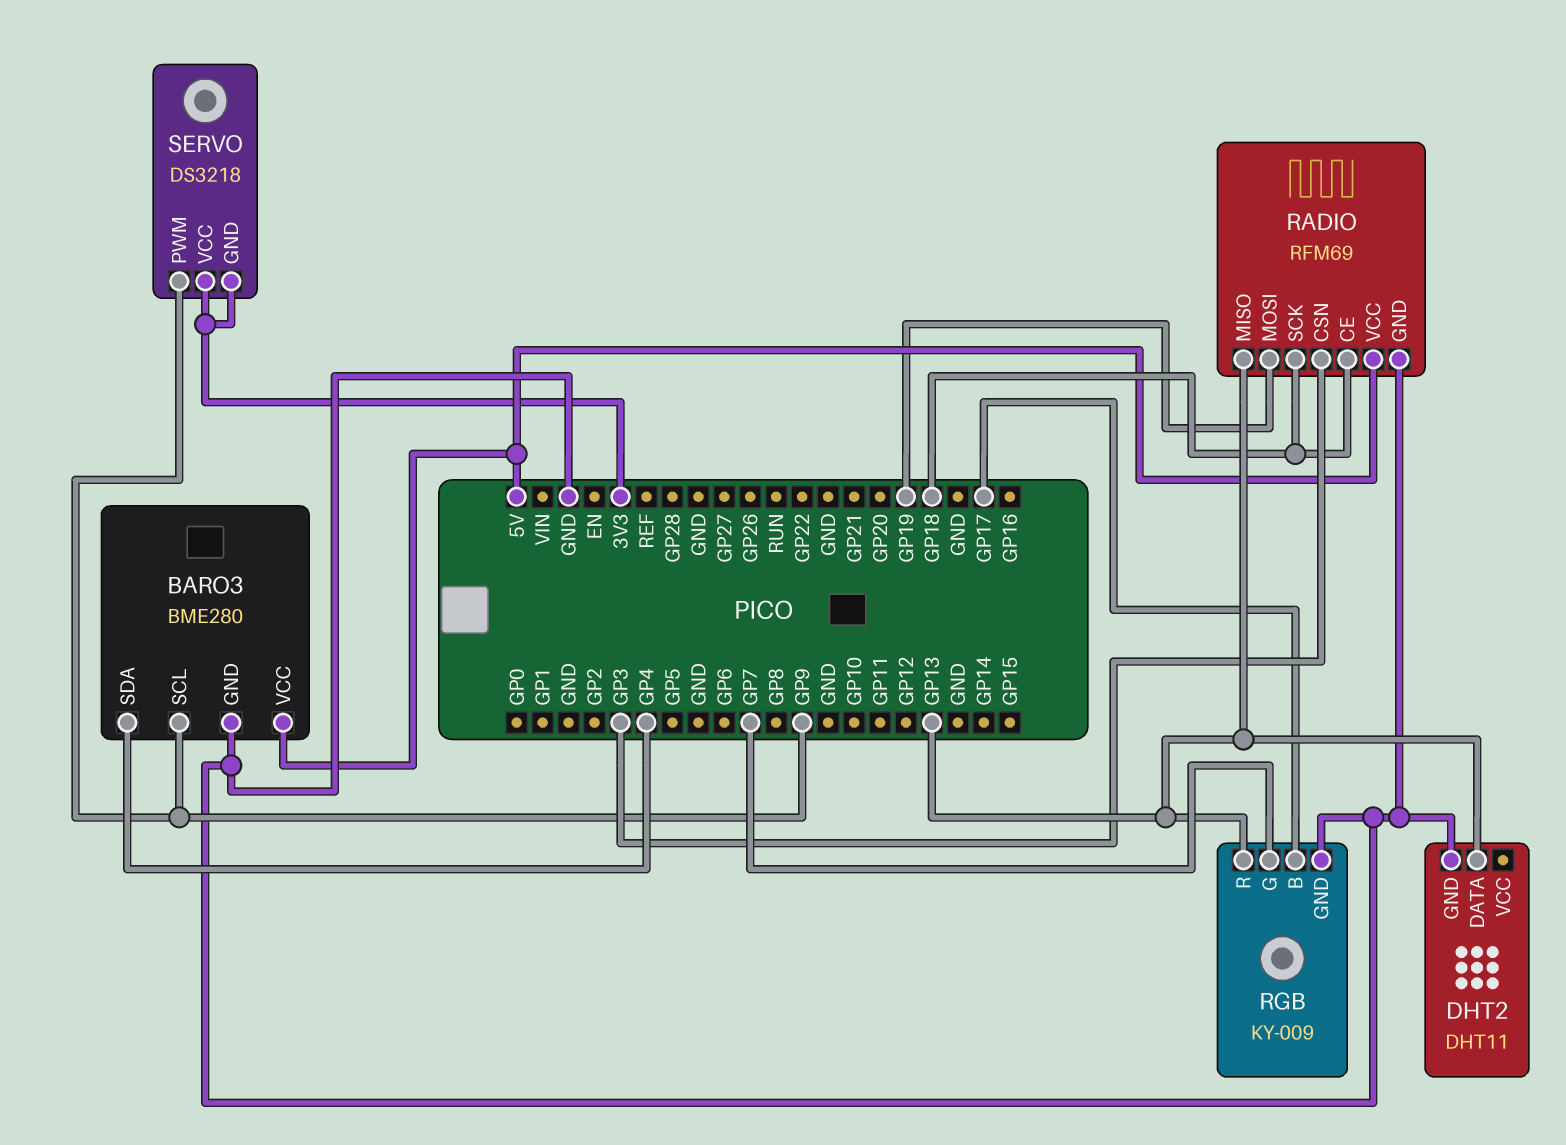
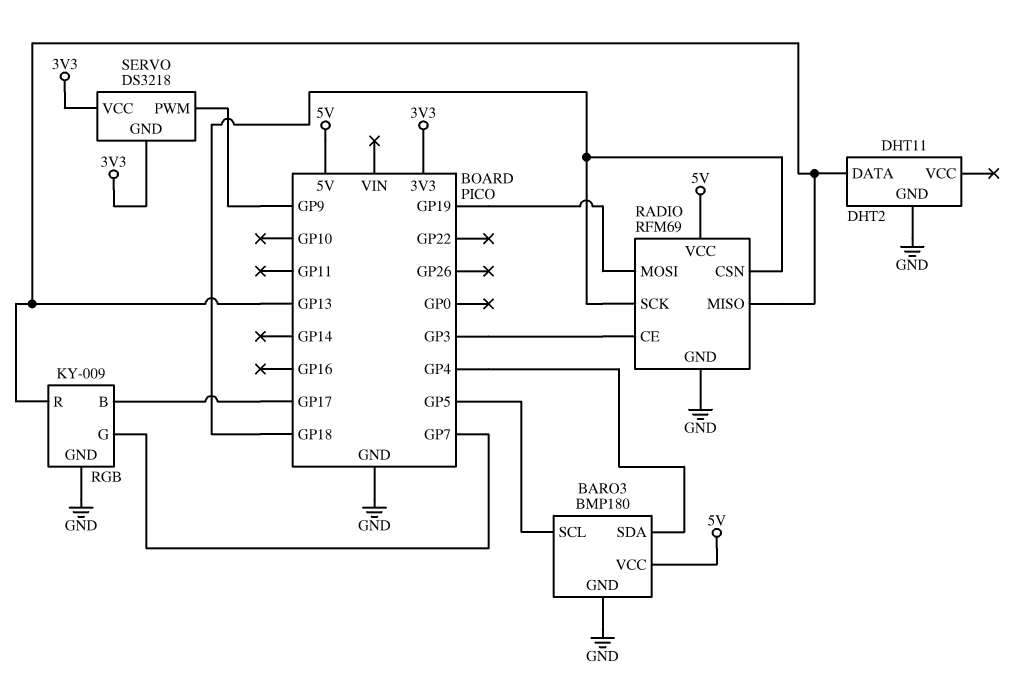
BARO3: BME280 -> BMP180
BARO3 pin SCL: GP9 -> GP5
RADIO pin CE: GP18 -> GP3
RADIO pin CSN: GP3 -> GP18

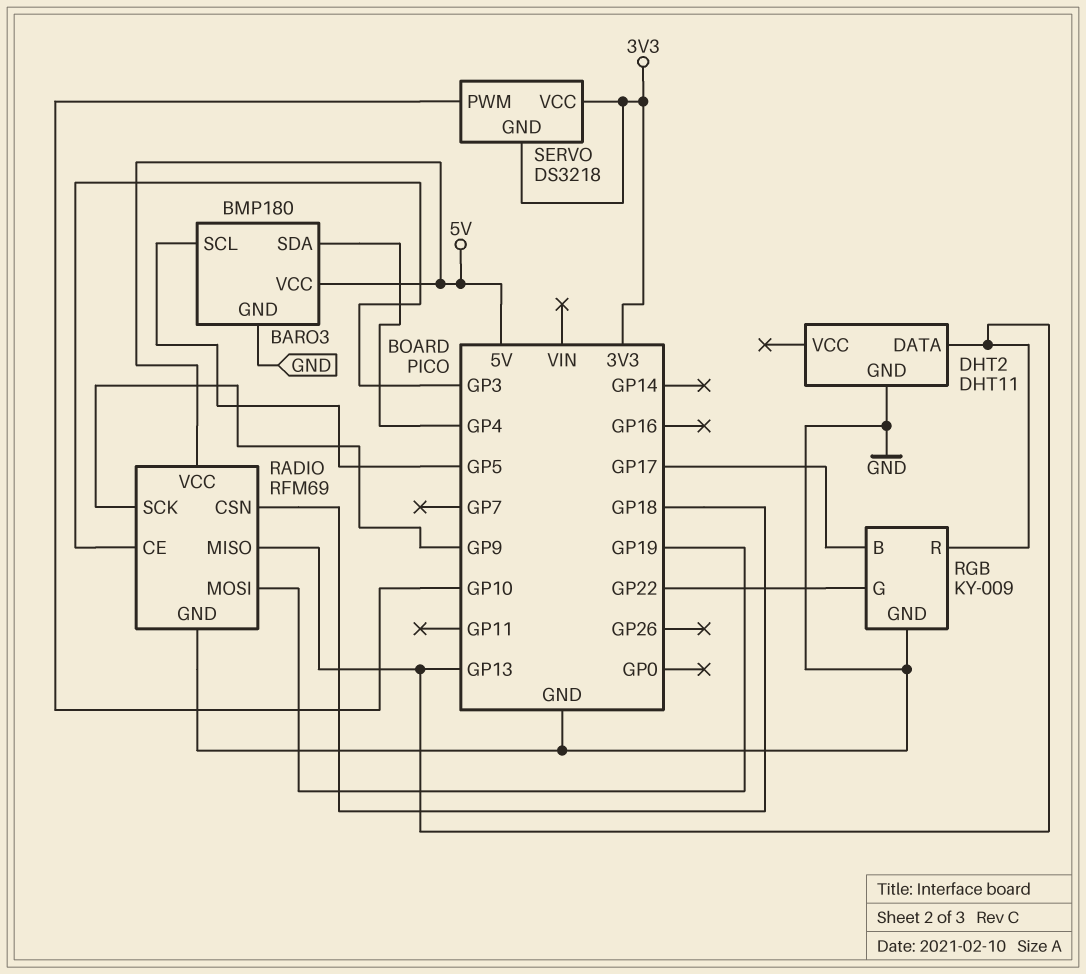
RADIO pin SCK: GP18 -> GP9
RGB pin G: GP7 -> GP22
SERVO pin PWM: GP9 -> GP10

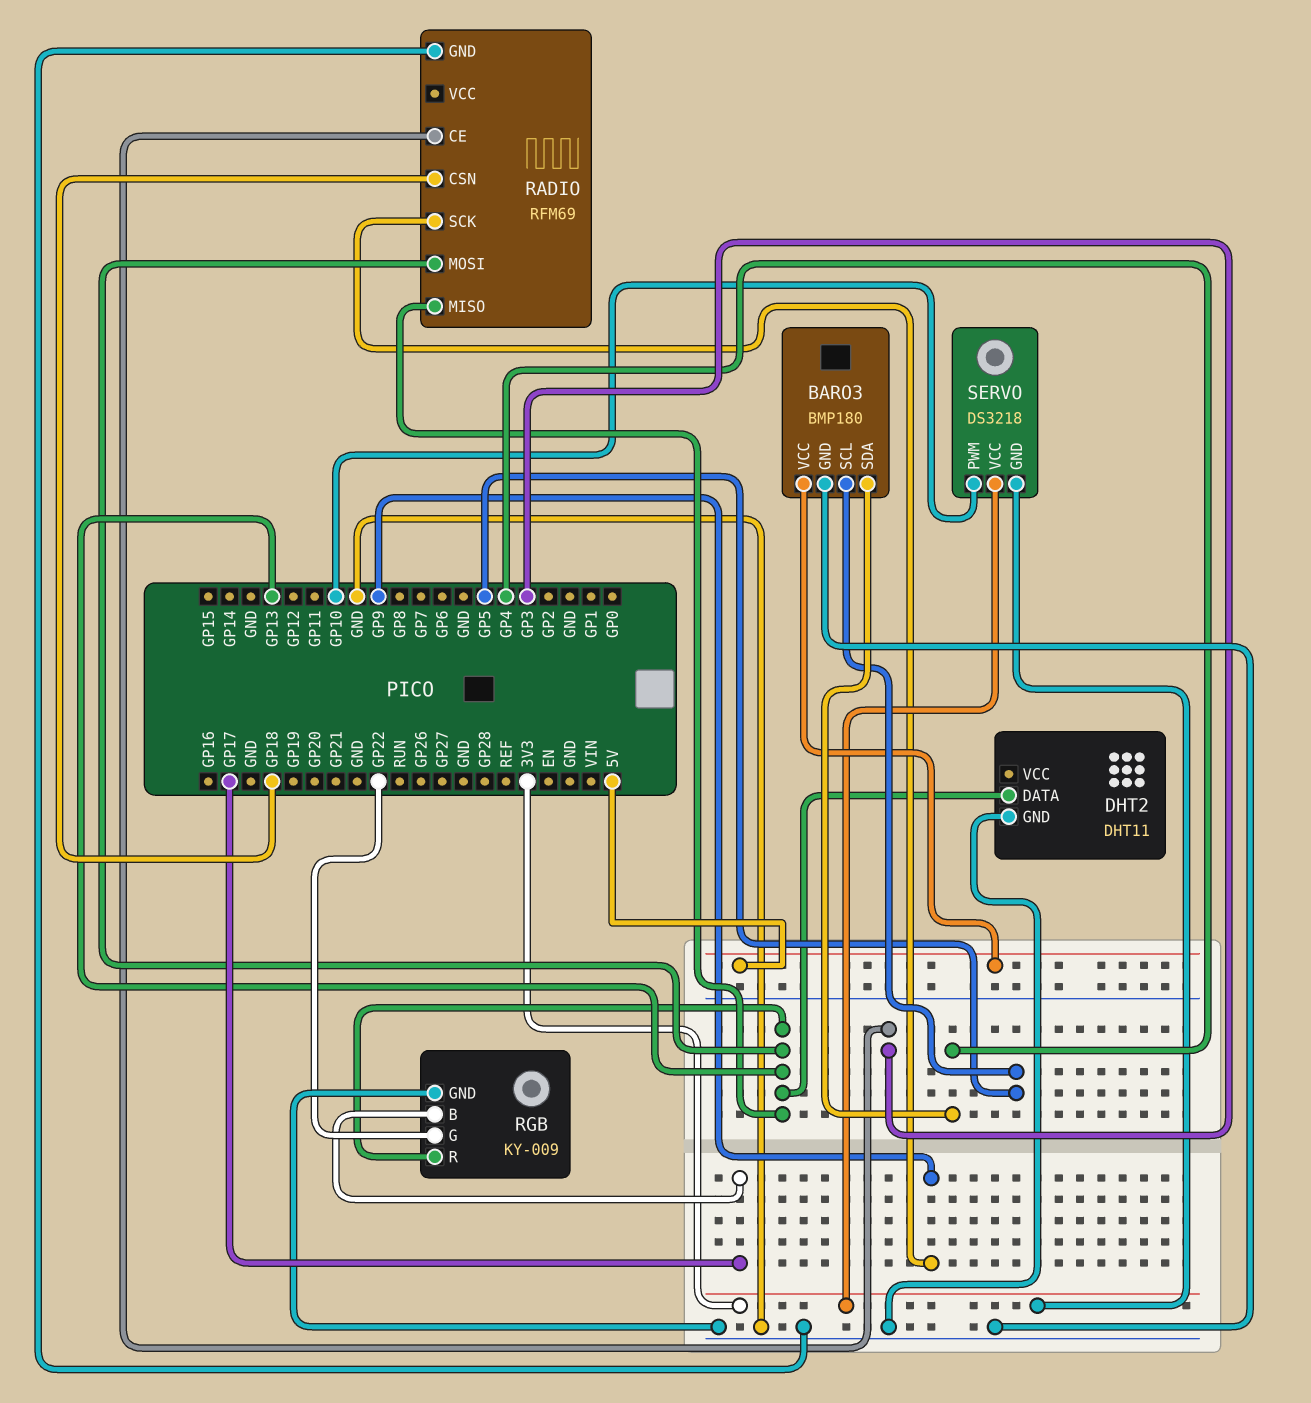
RADIO pin MOSI: GP19 -> GP13
RADIO pin VCC: 5V -> none

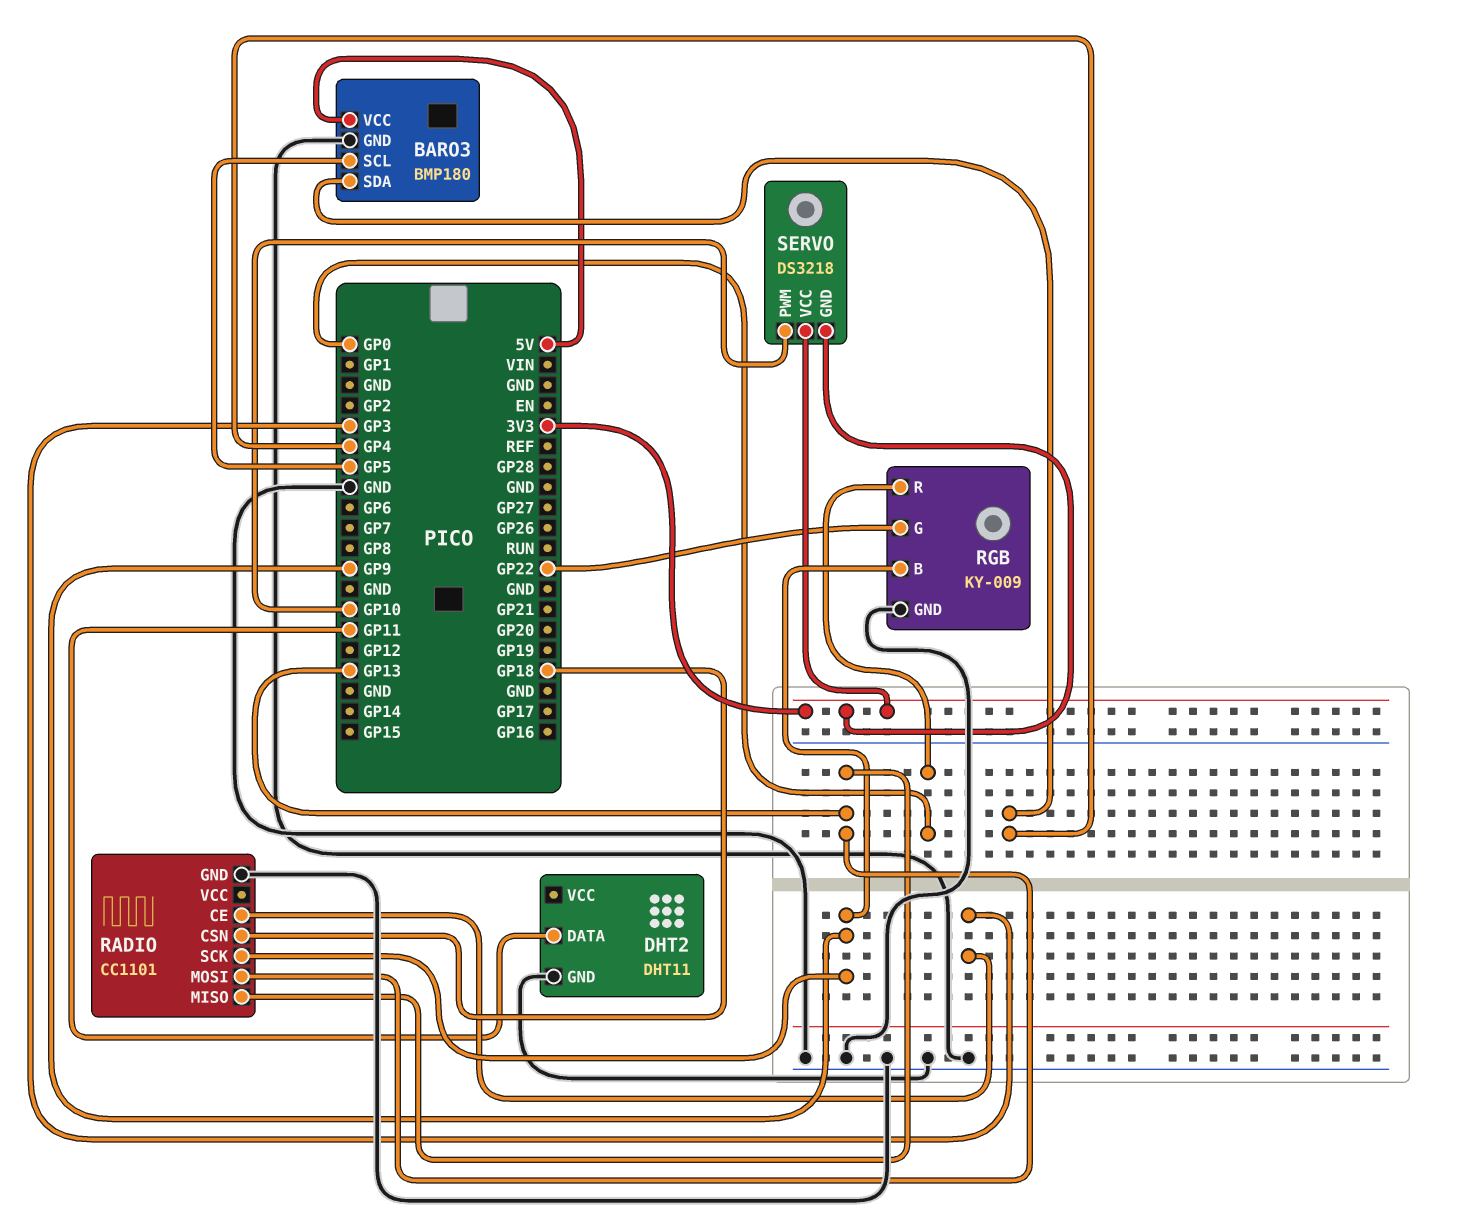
DHT2 pin DATA: GP13 -> GP11
RADIO: RFM69 -> CC1101
RGB pin B: GP17 -> GP9
RGB pin R: GP13 -> GP0

